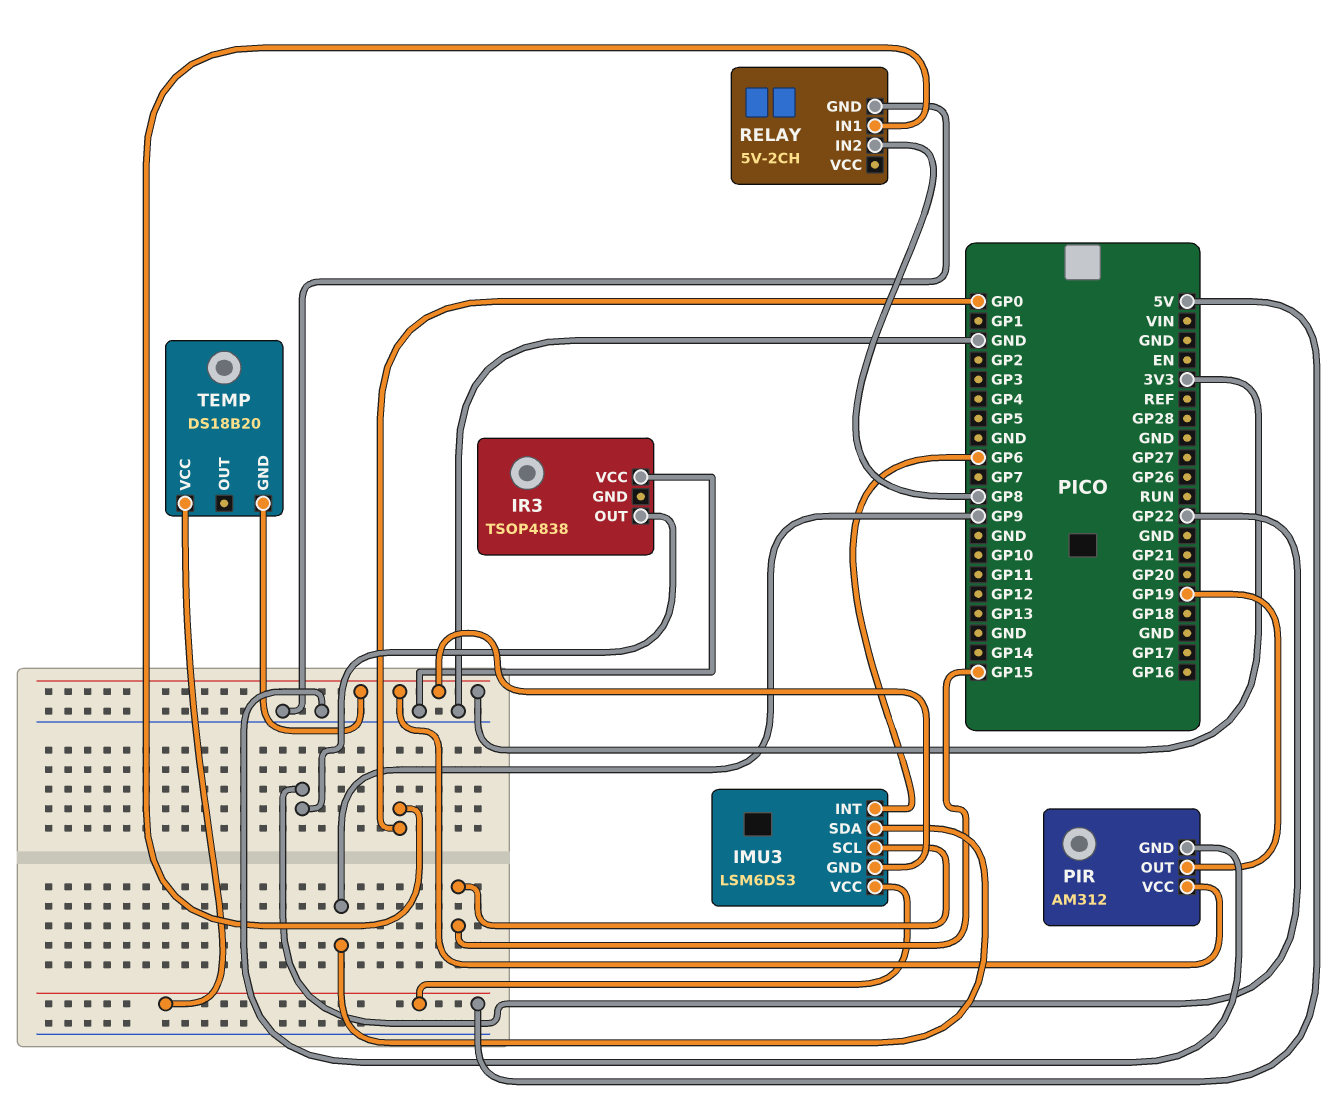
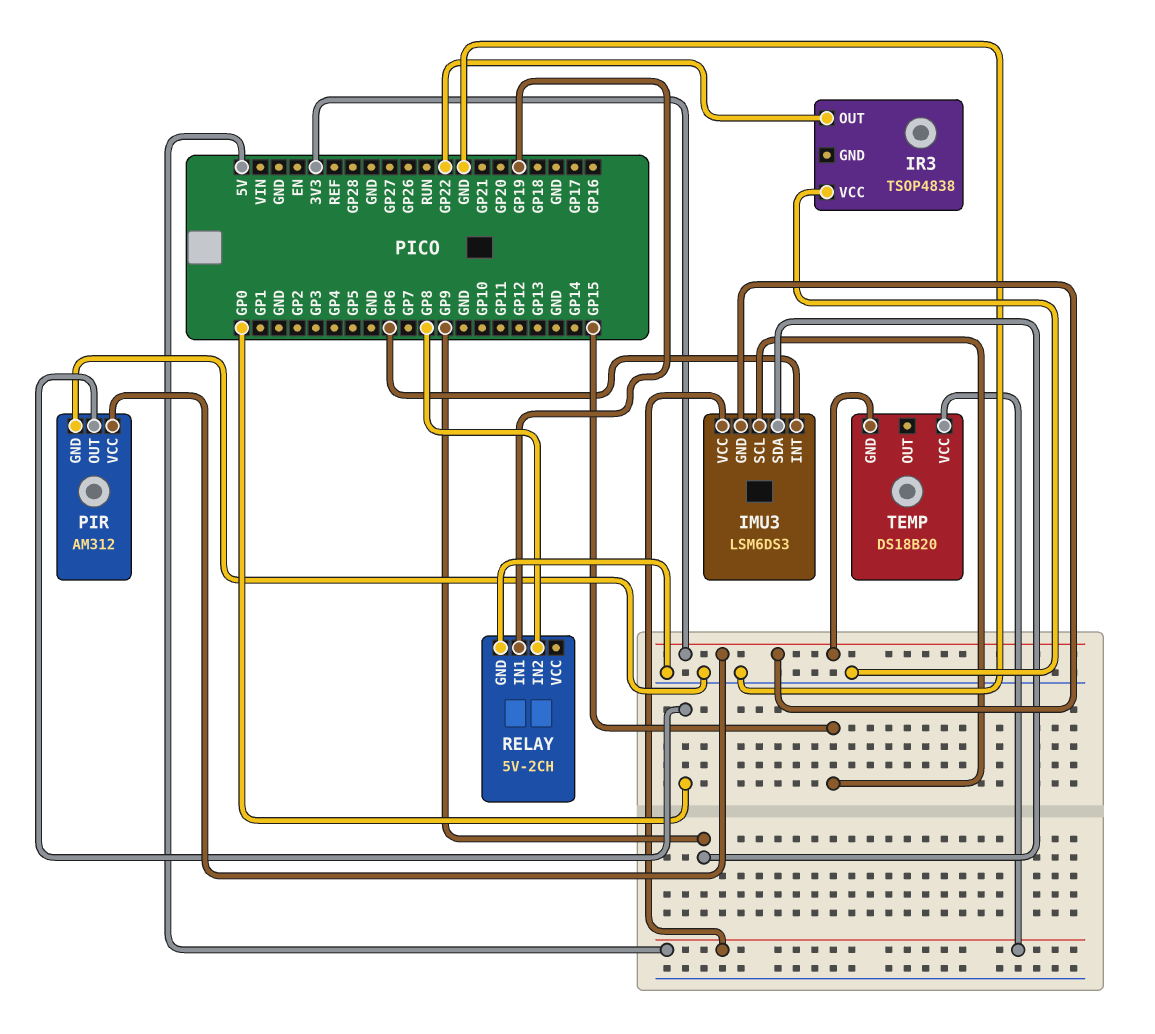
PIR pin OUT: GP19 -> GP0
RELAY pin IN1: GP0 -> GP19

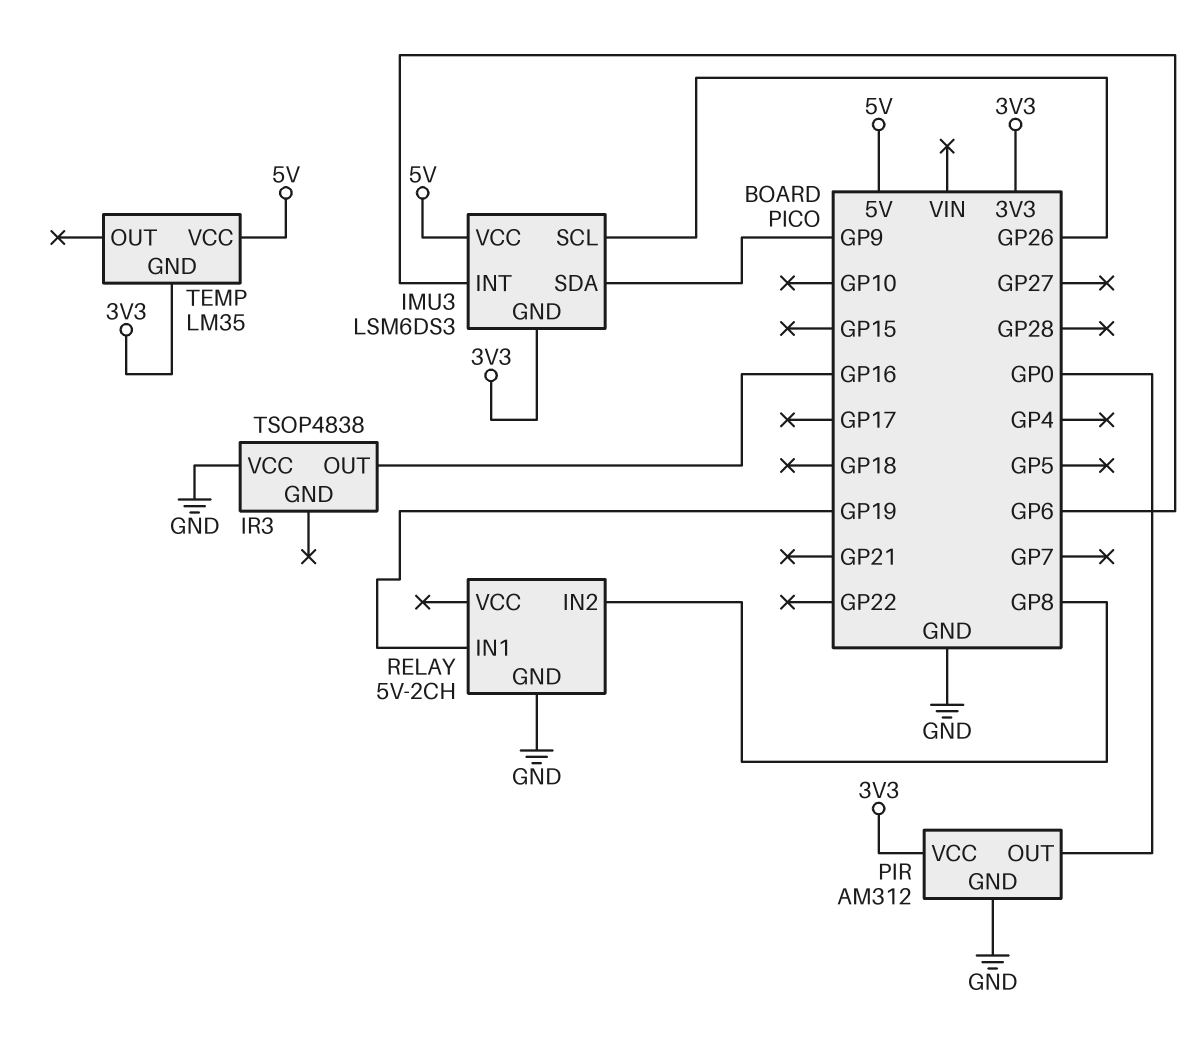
IMU3 pin SCL: GP15 -> GP26
IR3 pin OUT: GP22 -> GP16
TEMP: DS18B20 -> LM35

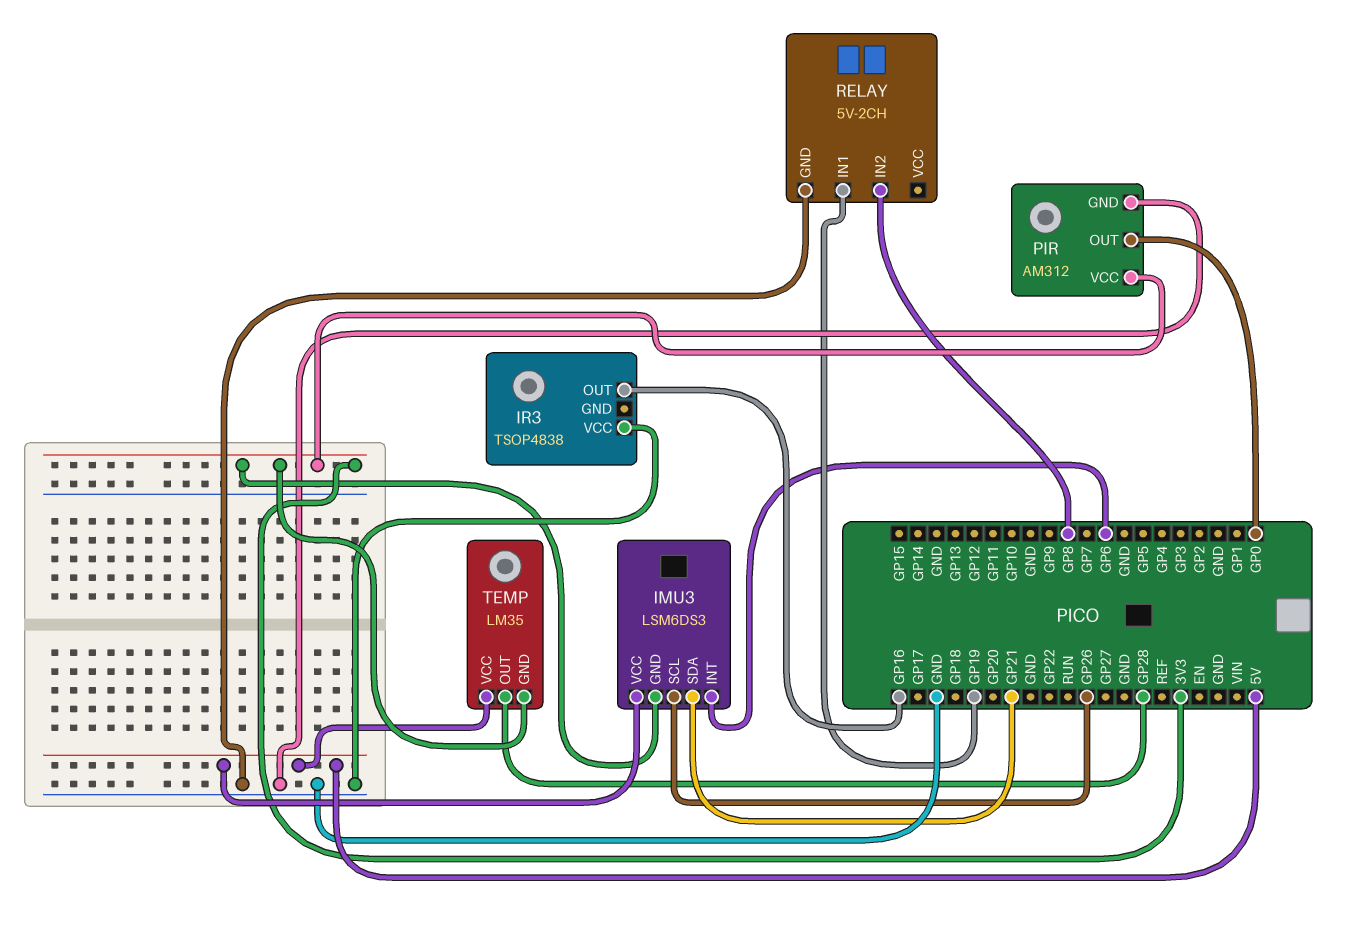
IMU3 pin SDA: GP9 -> GP21
TEMP pin OUT: none -> GP28

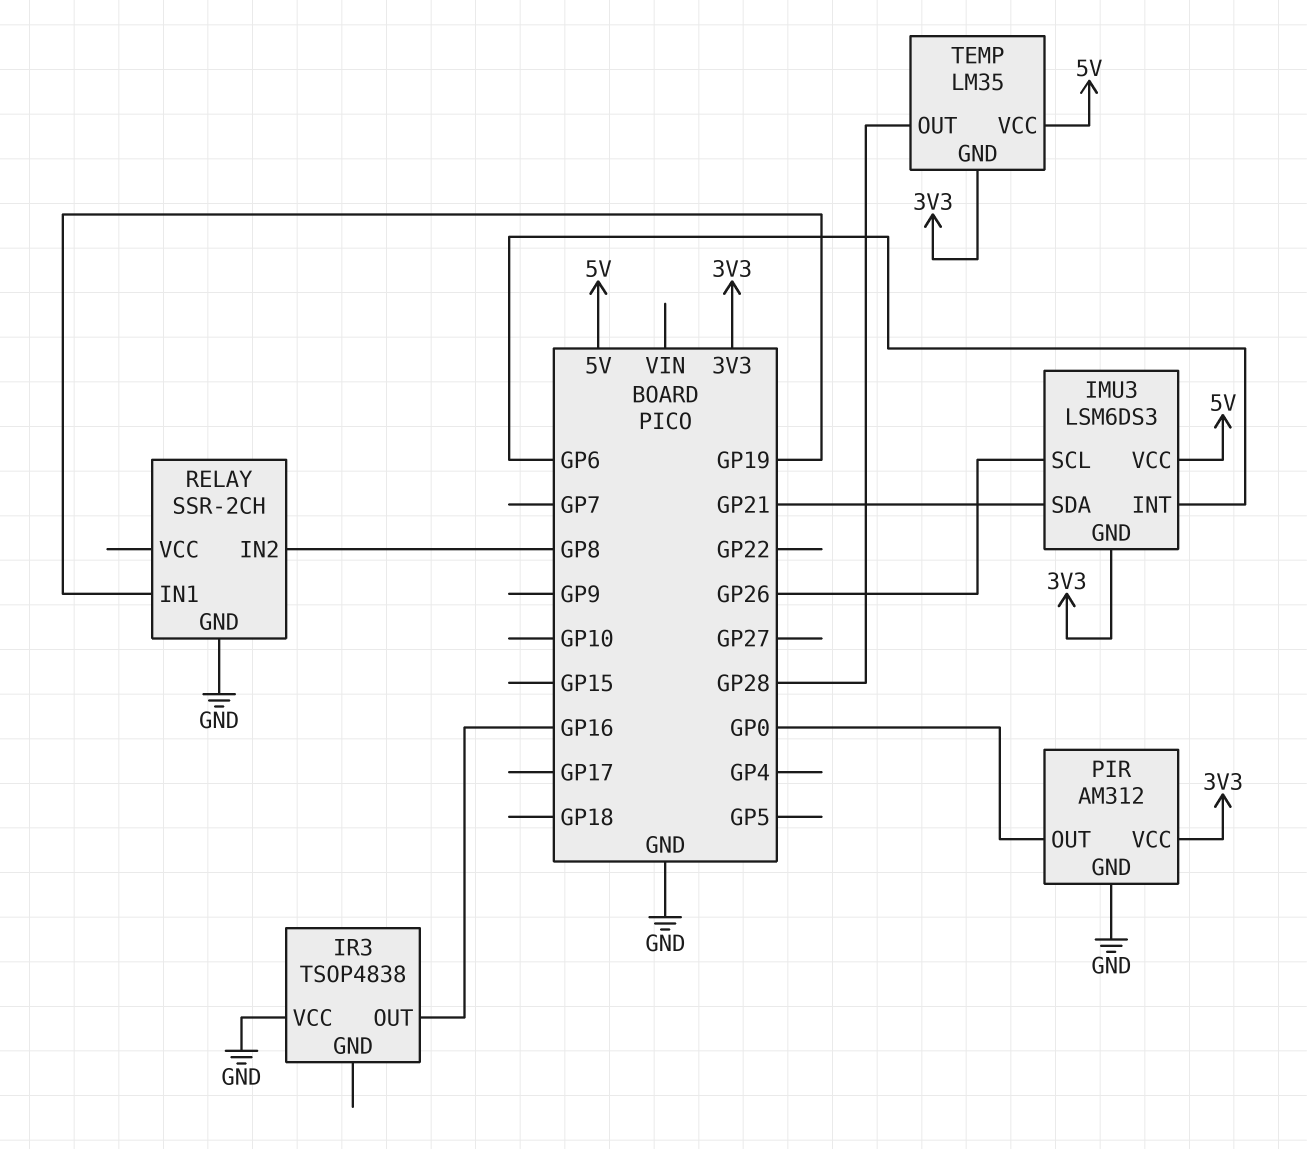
RELAY: 5V-2CH -> SSR-2CH

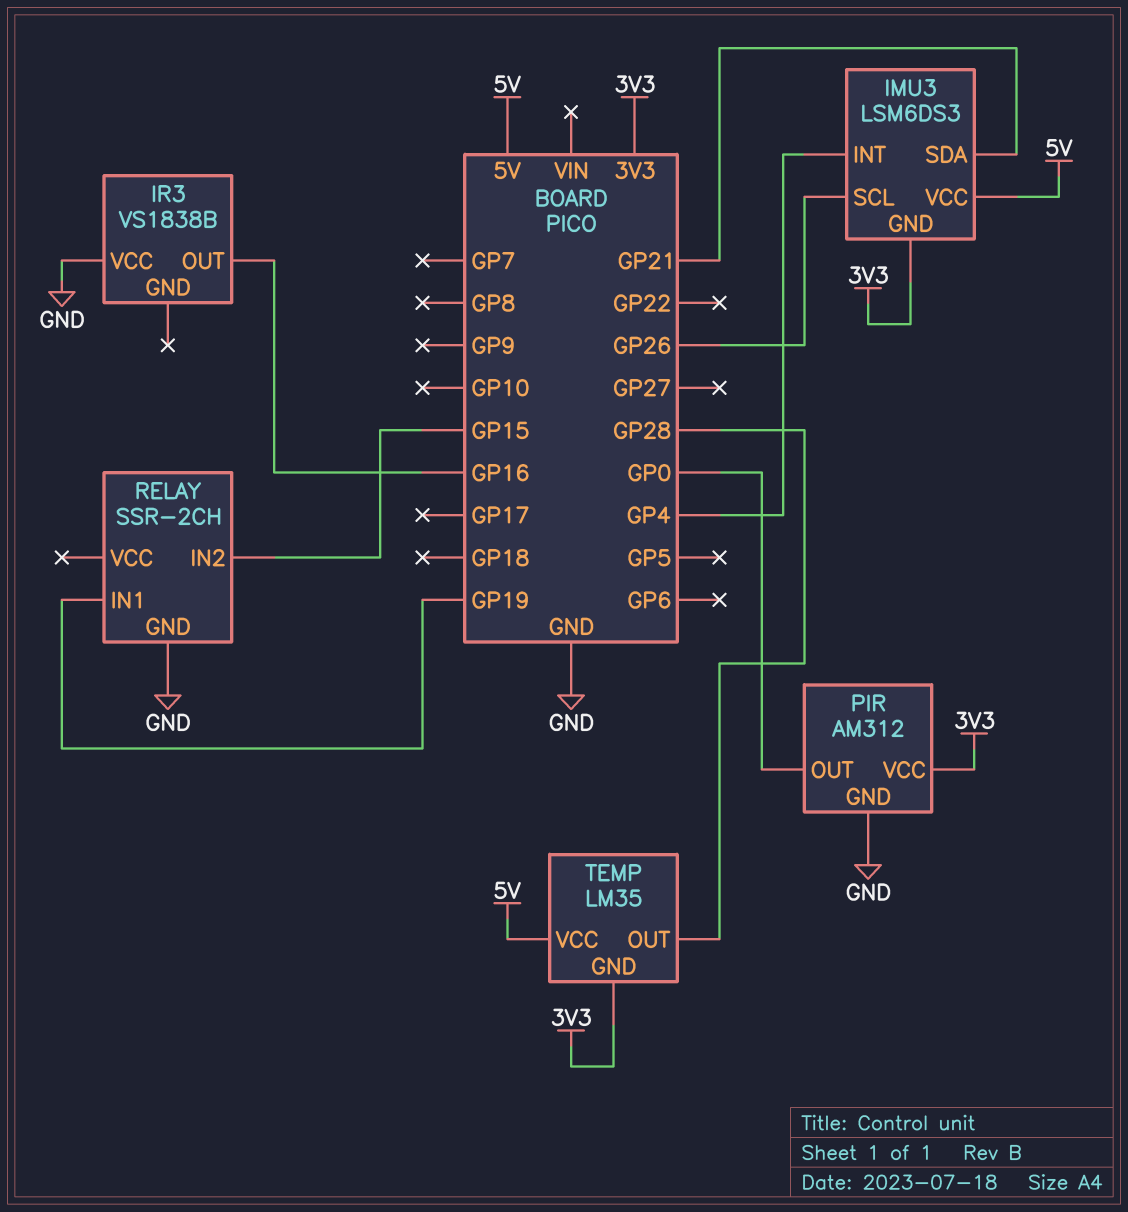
IMU3 pin INT: GP6 -> GP4
IR3: TSOP4838 -> VS1838B
RELAY pin IN2: GP8 -> GP15

